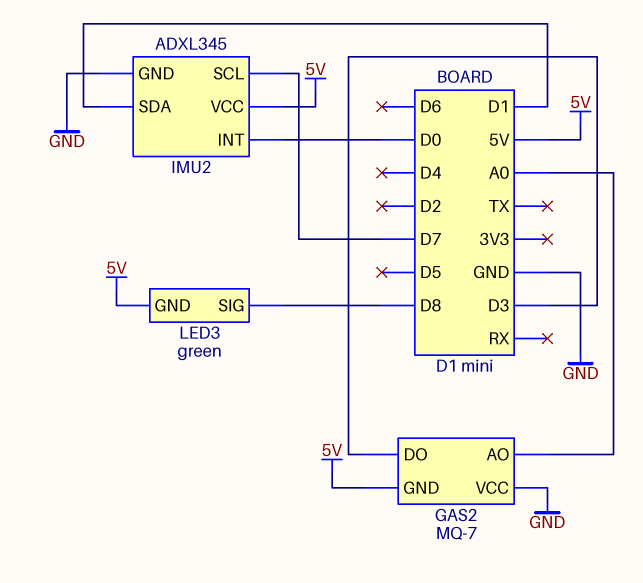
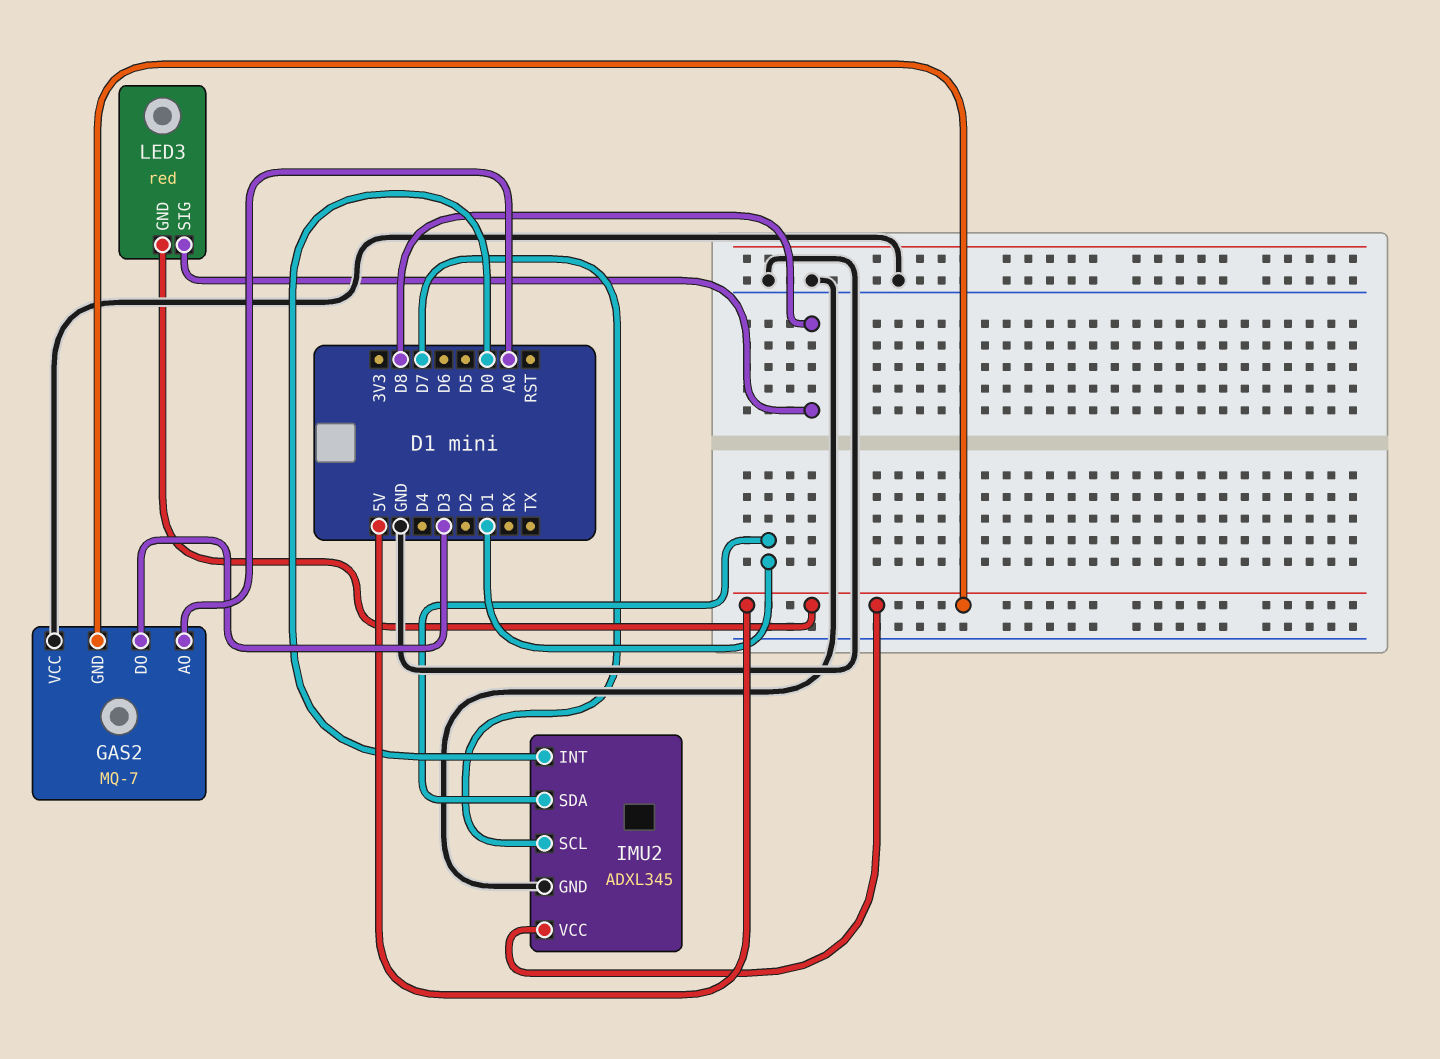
LED3: green -> red

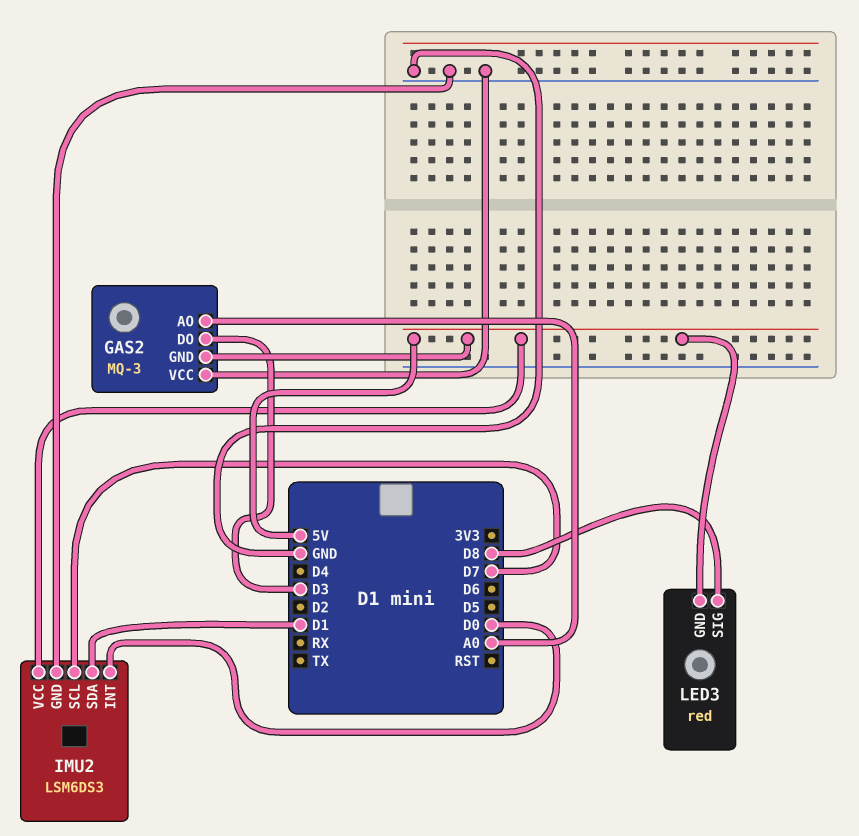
GAS2: MQ-7 -> MQ-3
IMU2: ADXL345 -> LSM6DS3

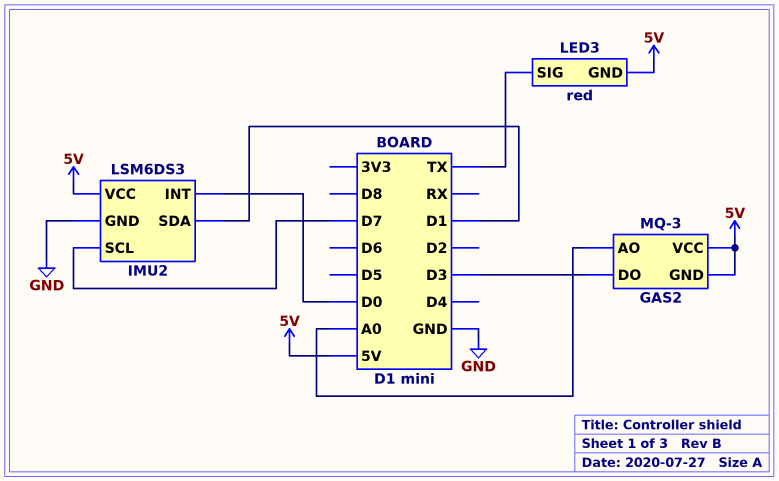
GAS2 pin VCC: GND -> 5V
LED3 pin SIG: D8 -> TX

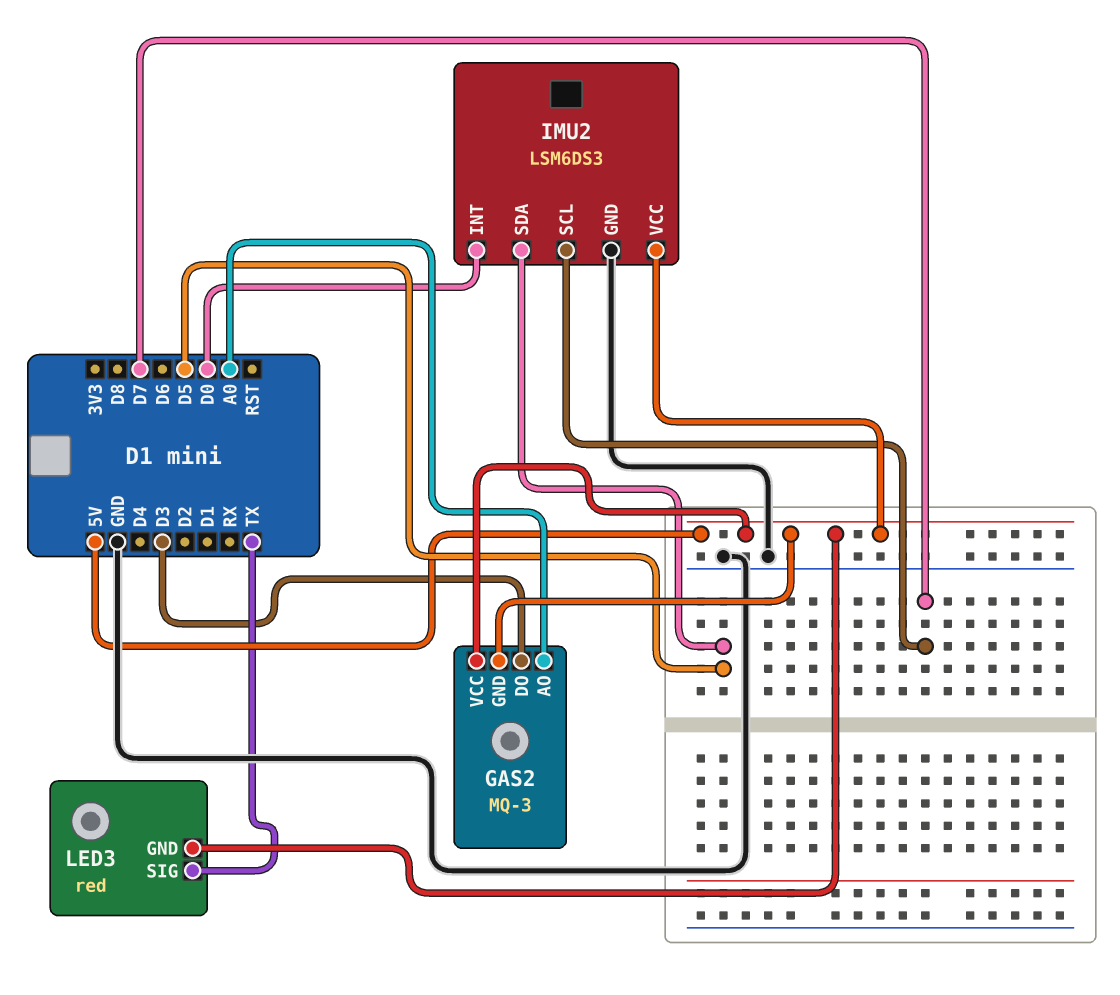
IMU2 pin SDA: D1 -> D5

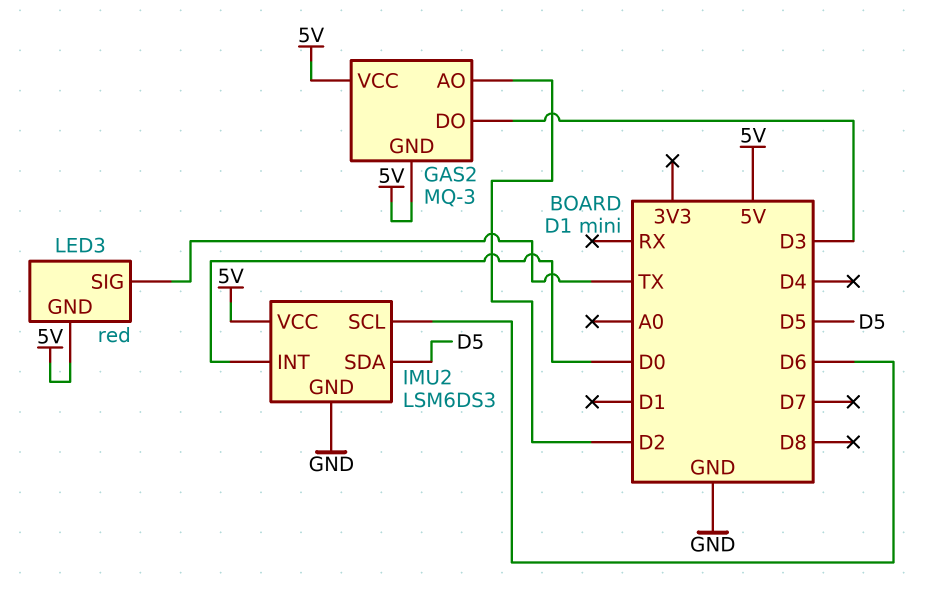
GAS2 pin AO: A0 -> D2
IMU2 pin SCL: D7 -> D6

